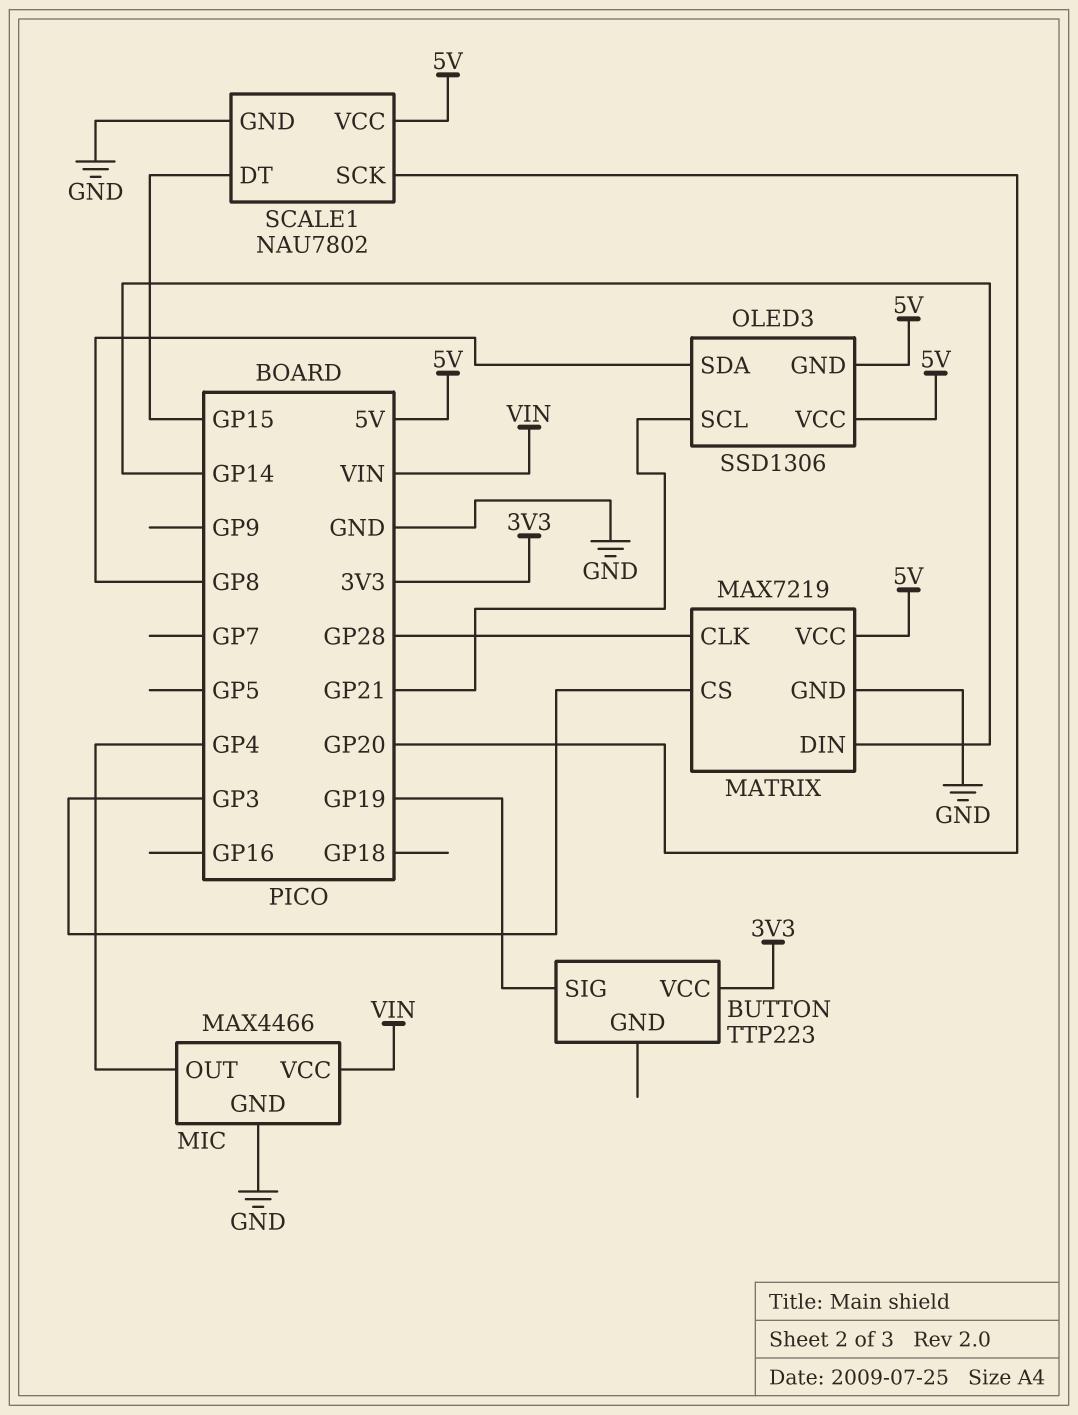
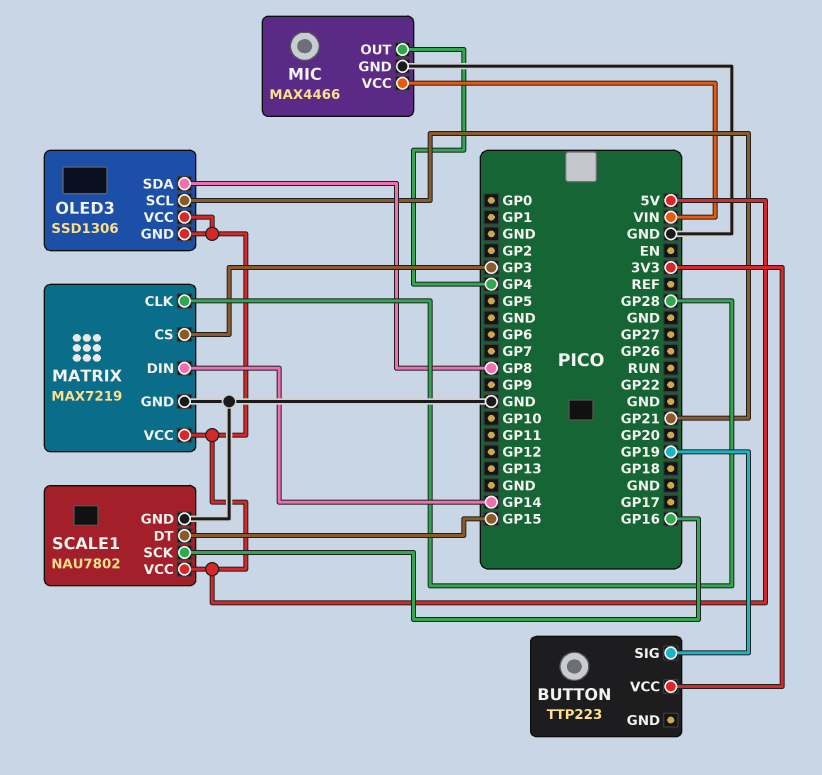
SCALE1 pin SCK: GP20 -> GP16

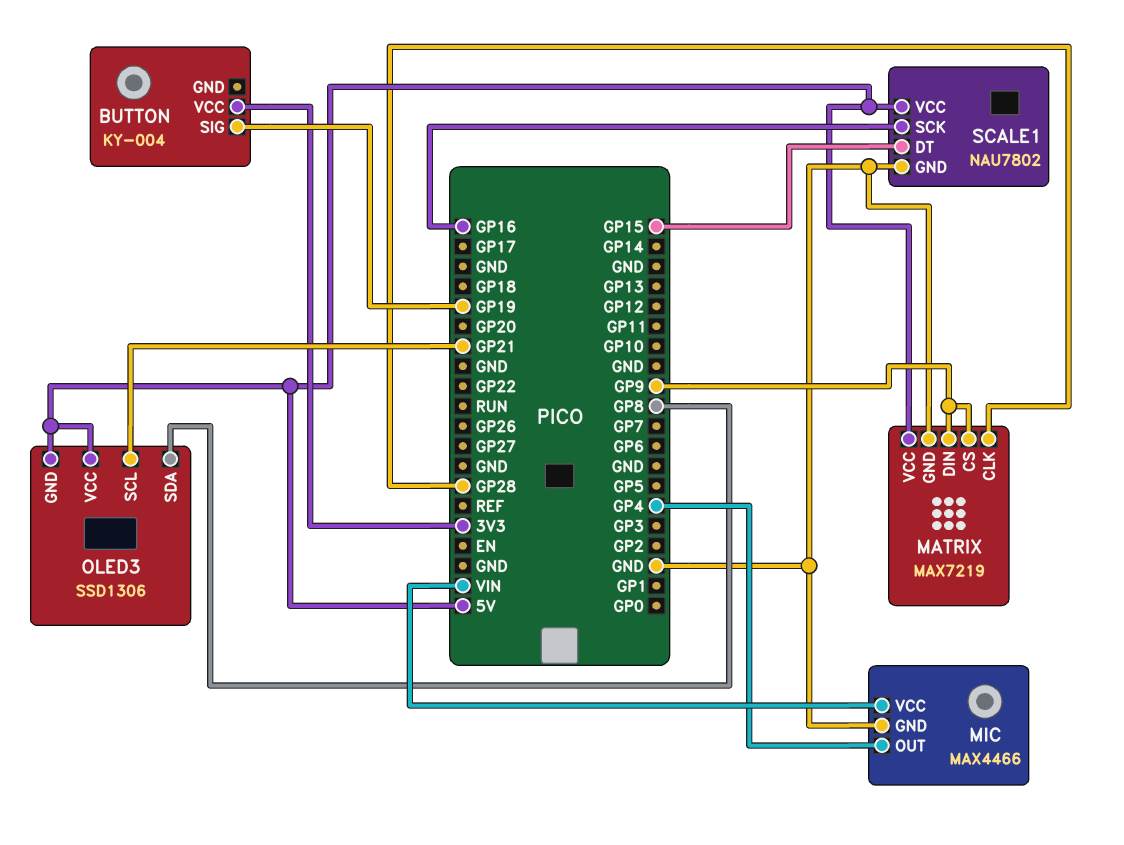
BUTTON: TTP223 -> KY-004
MATRIX pin CS: GP3 -> GP9
MATRIX pin DIN: GP14 -> GP9

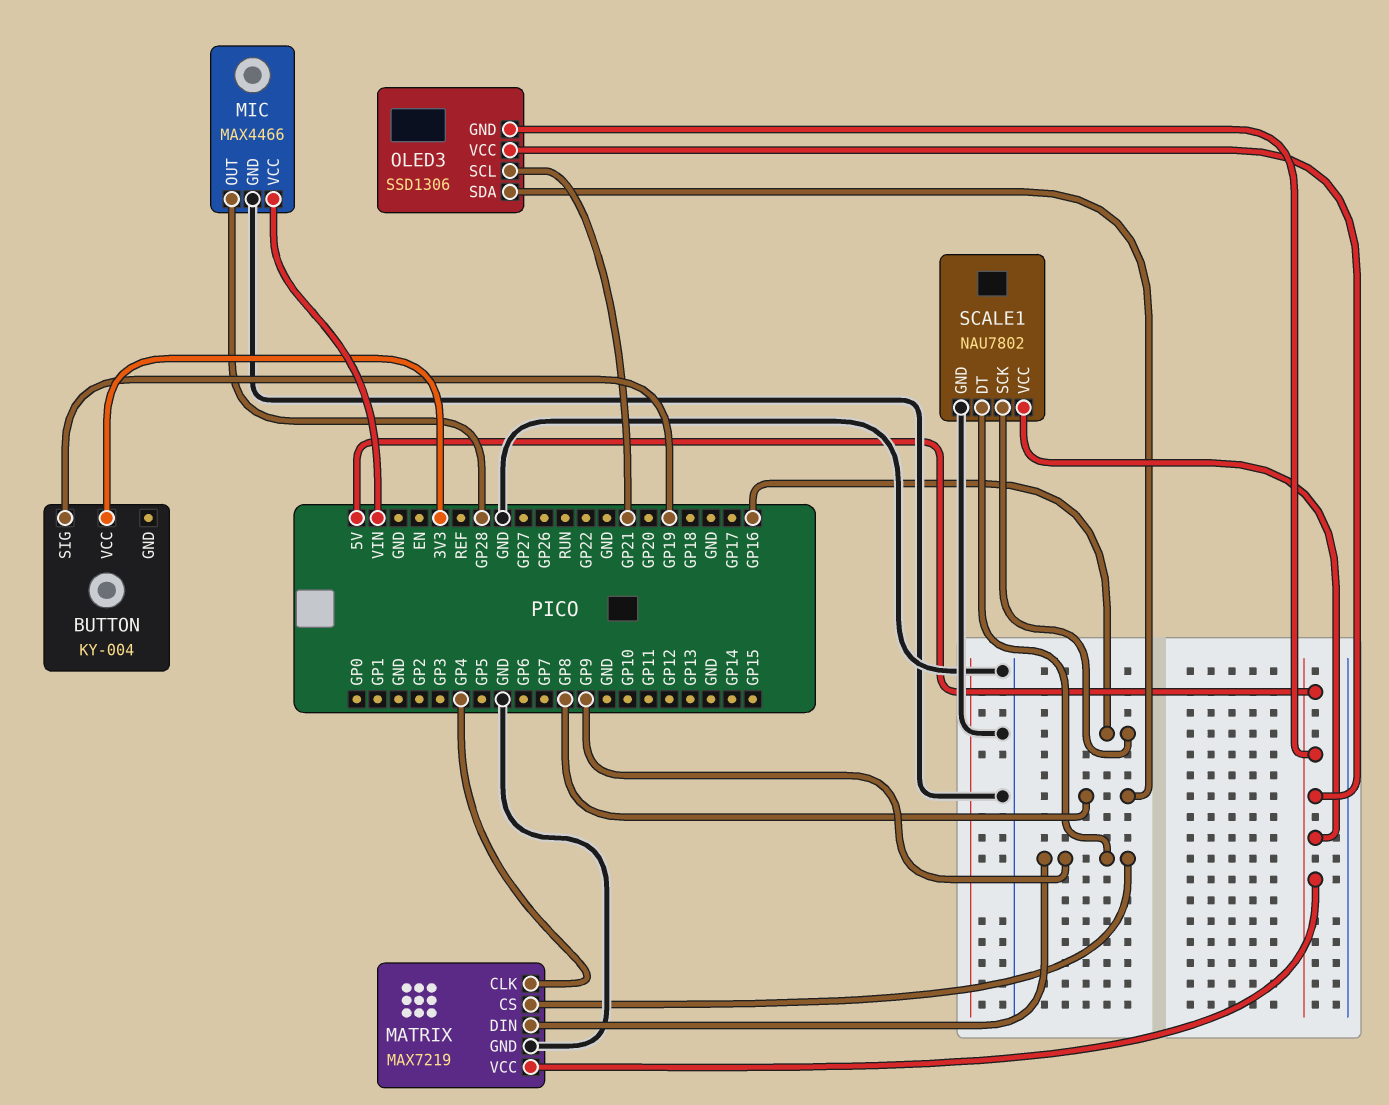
MATRIX pin CLK: GP28 -> GP4
MIC pin OUT: GP4 -> GP28
SCALE1 pin DT: GP15 -> GP9

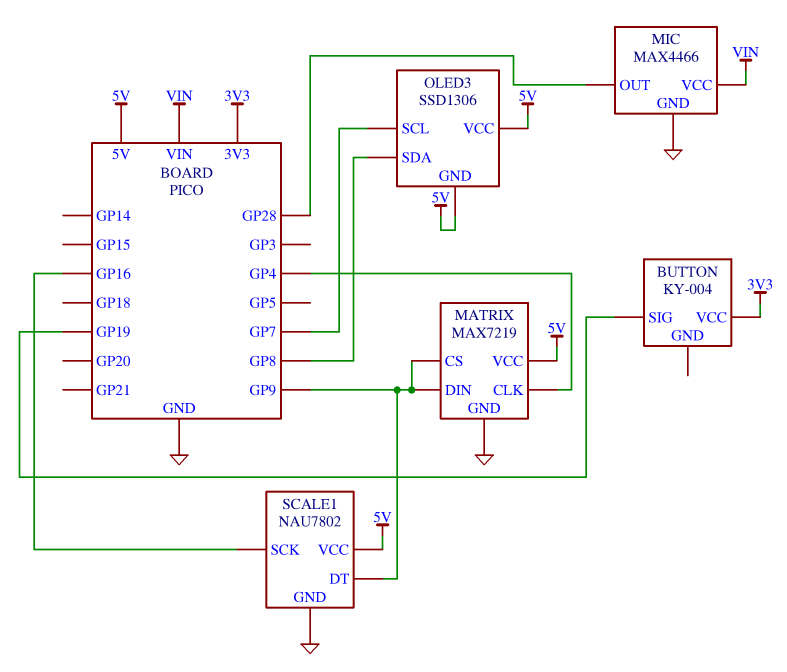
OLED3 pin SCL: GP21 -> GP7

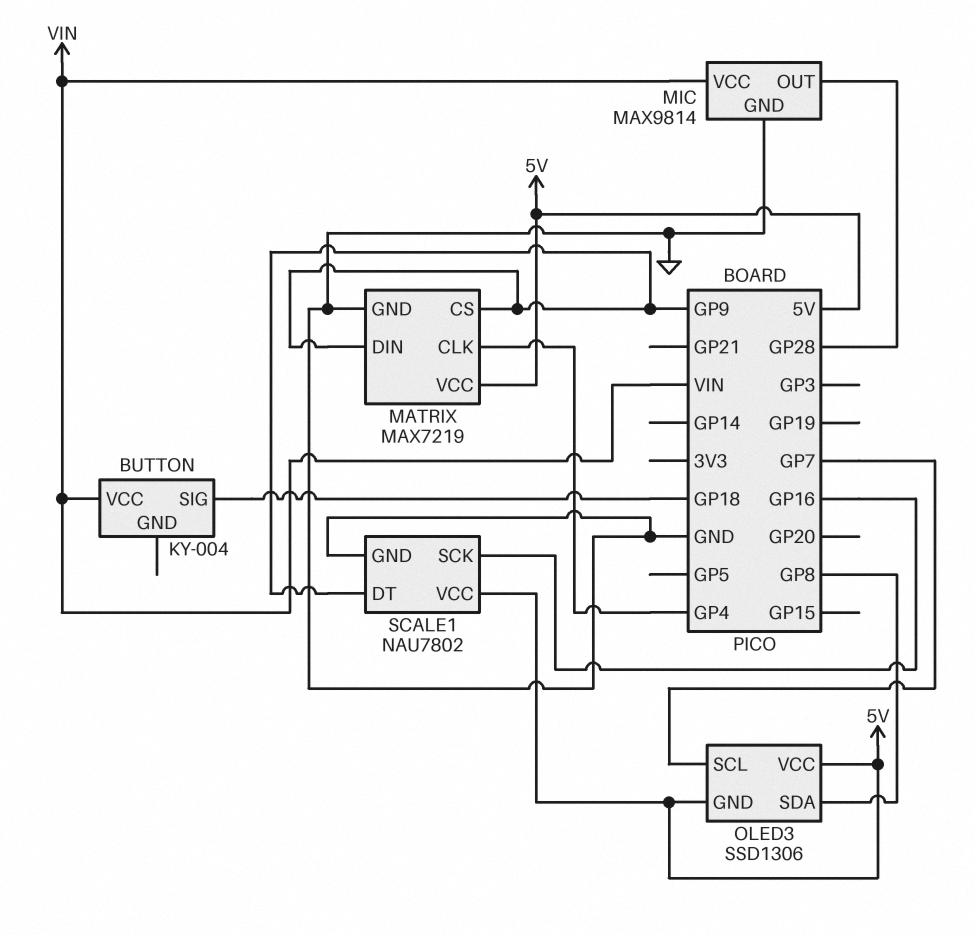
BUTTON pin SIG: GP19 -> GP18
BUTTON pin VCC: 3V3 -> VIN
MIC: MAX4466 -> MAX9814

